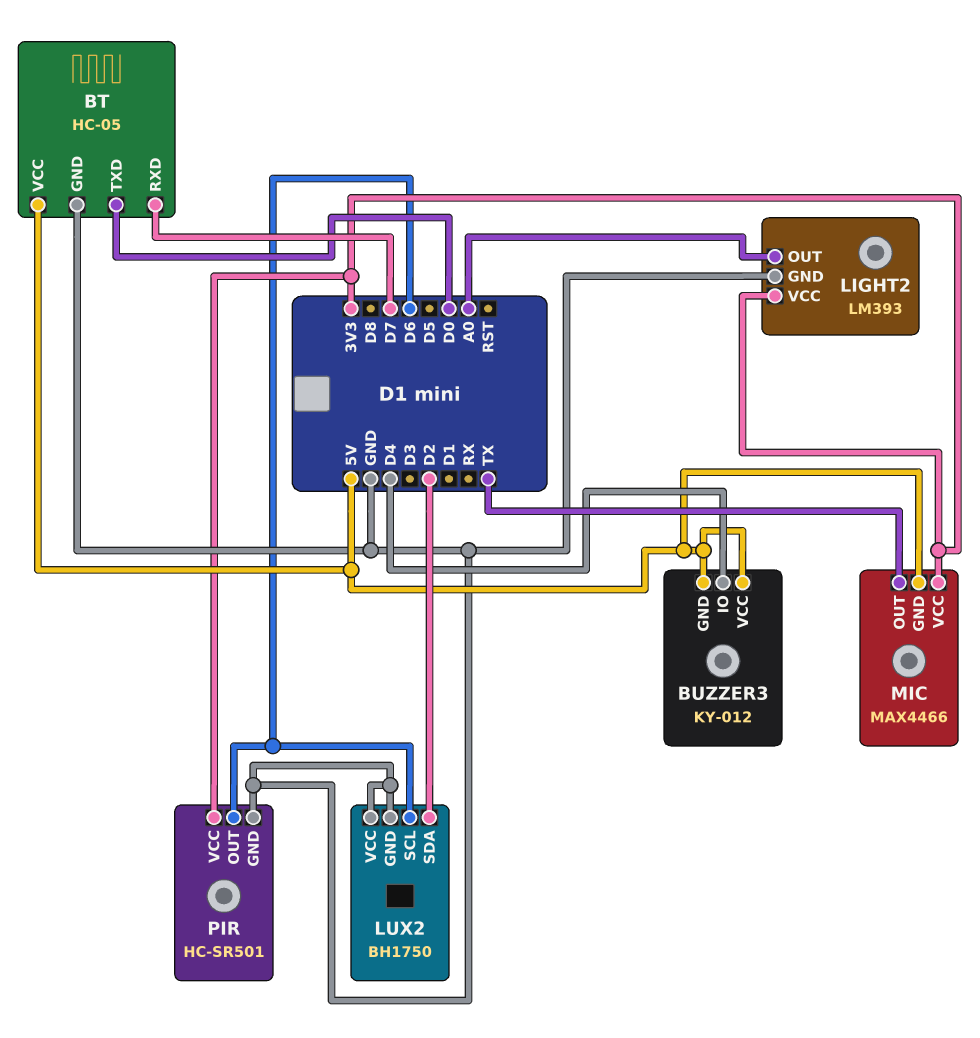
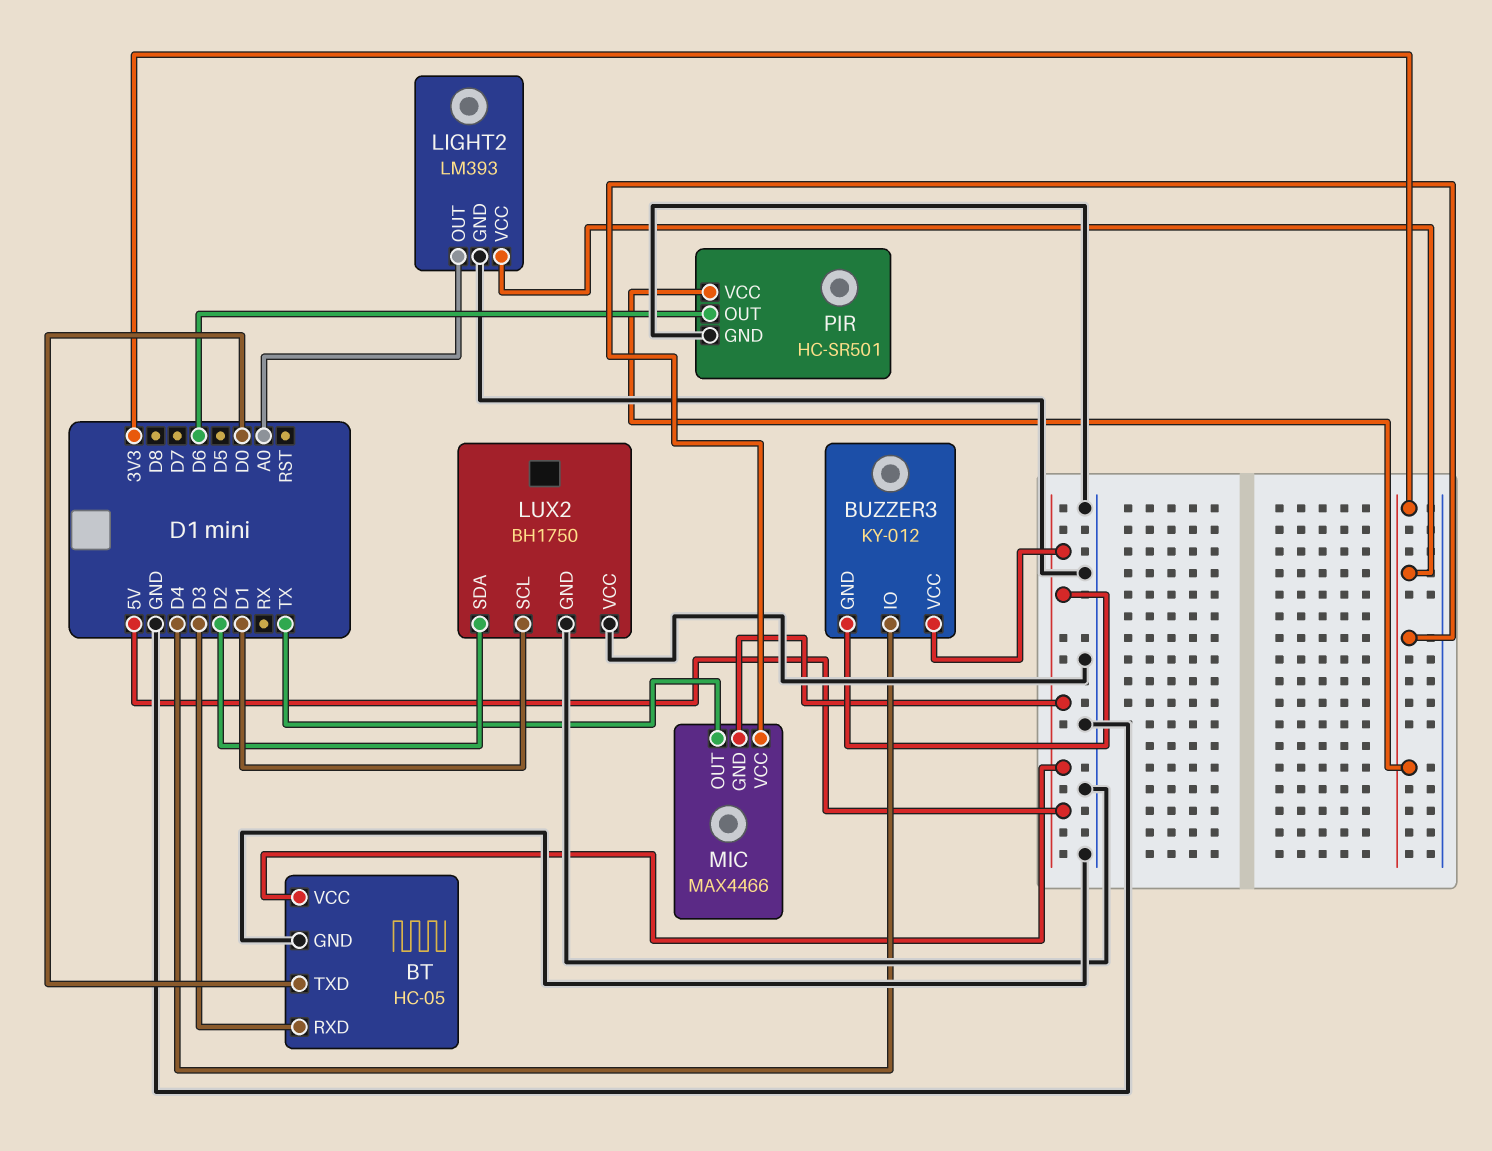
BT pin RXD: D7 -> D3
LUX2 pin SCL: D6 -> D1

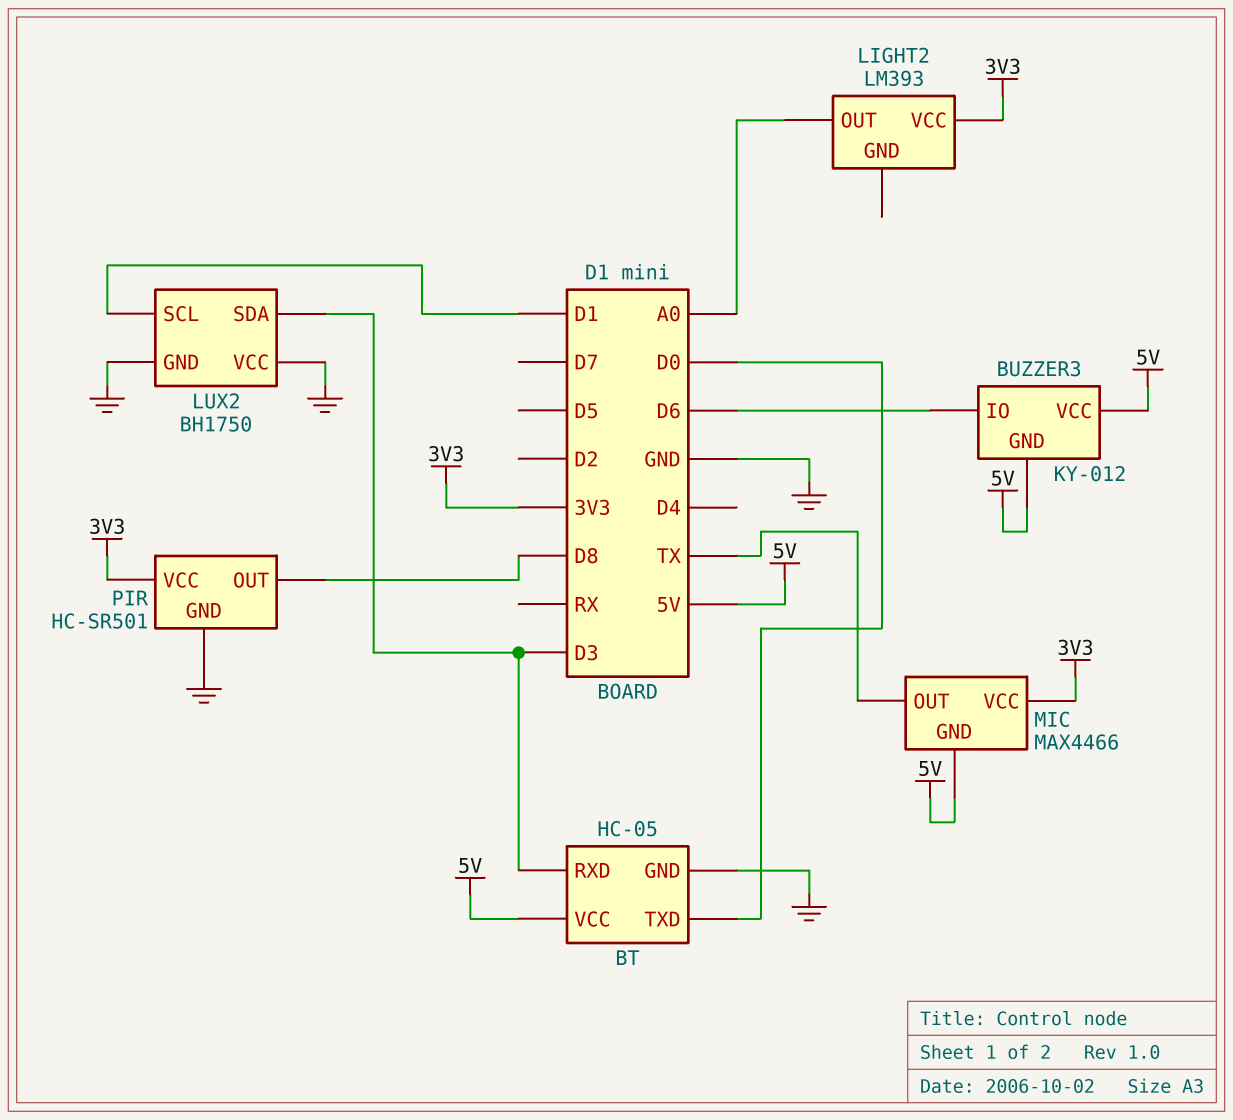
BUZZER3 pin IO: D4 -> D6
LIGHT2 pin GND: GND -> none
LUX2 pin SDA: D2 -> D3
PIR pin OUT: D6 -> D8

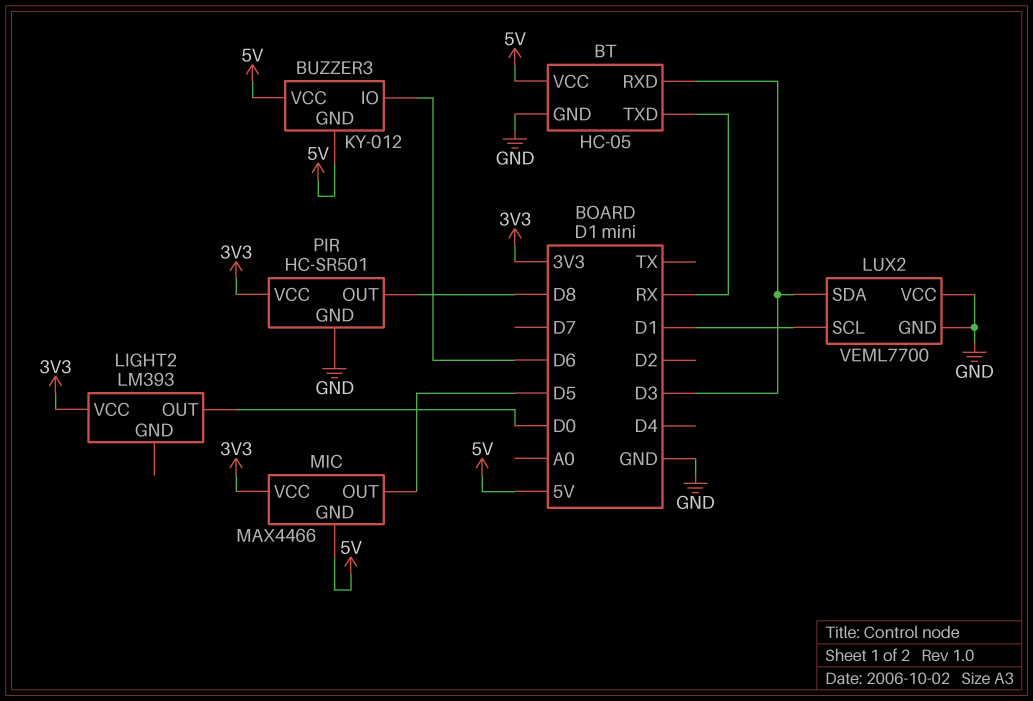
BT pin TXD: D0 -> RX
LIGHT2 pin OUT: A0 -> D0
LUX2: BH1750 -> VEML7700
MIC pin OUT: TX -> D5

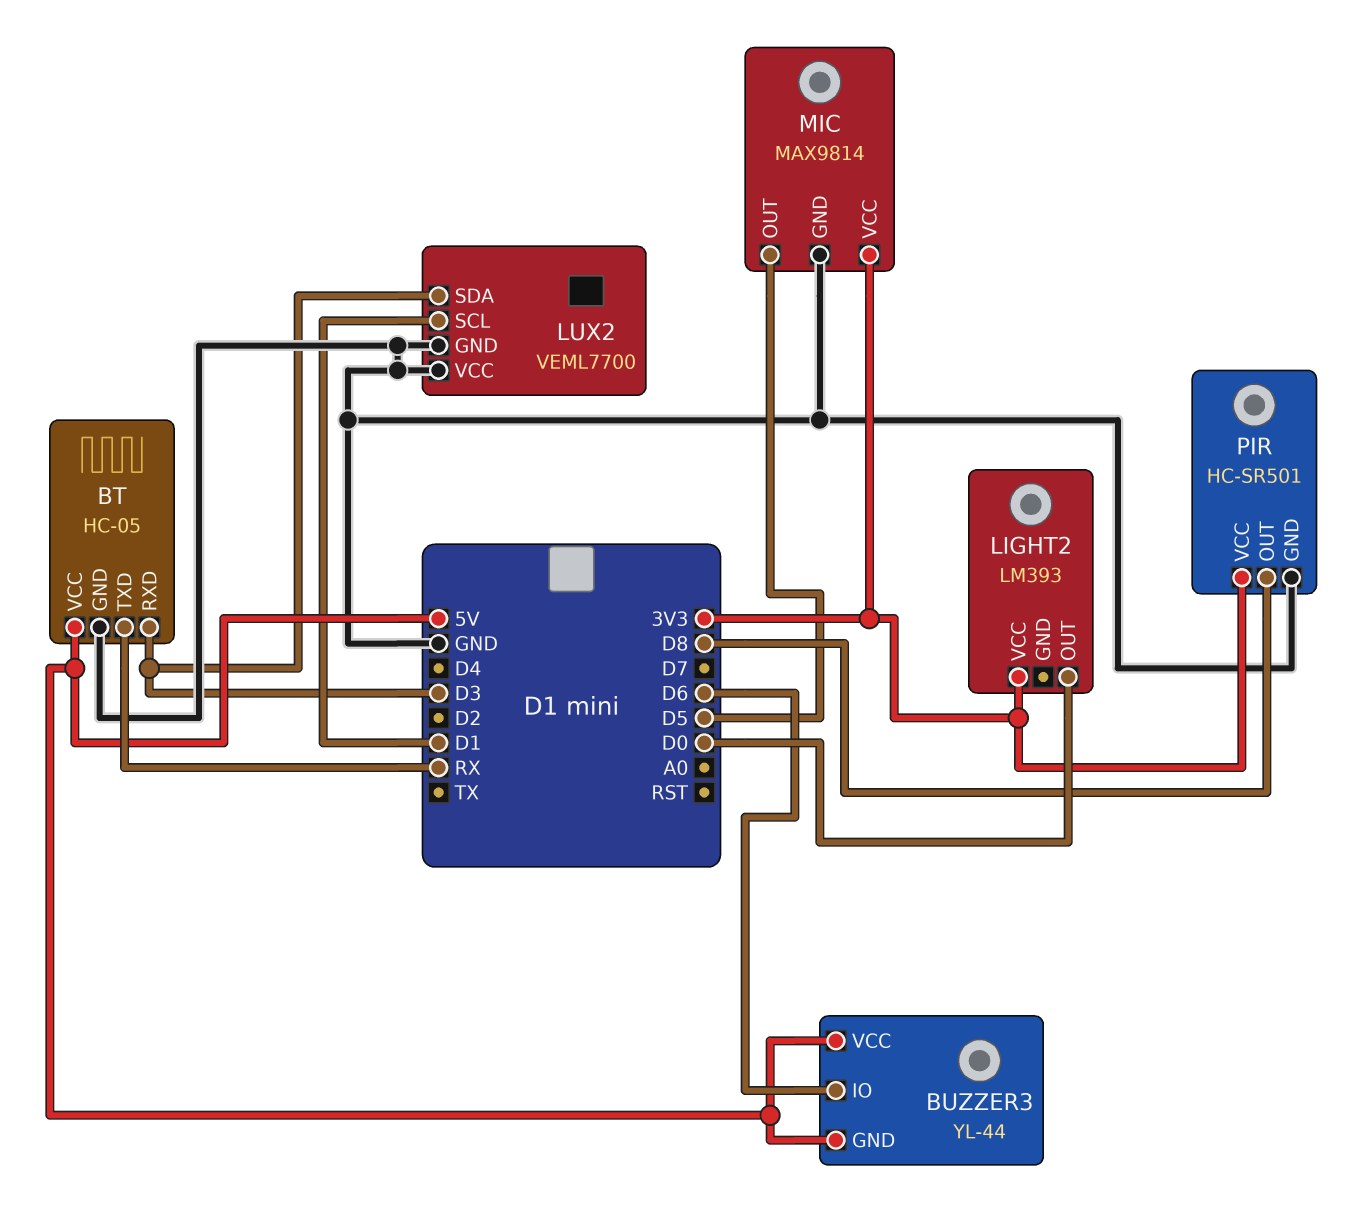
BUZZER3: KY-012 -> YL-44
MIC: MAX4466 -> MAX9814
MIC pin GND: 5V -> GND

